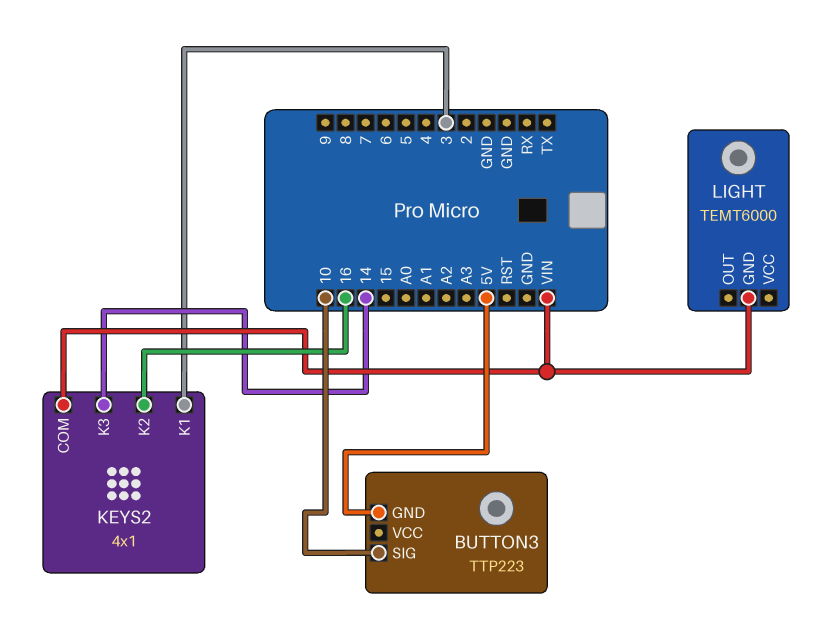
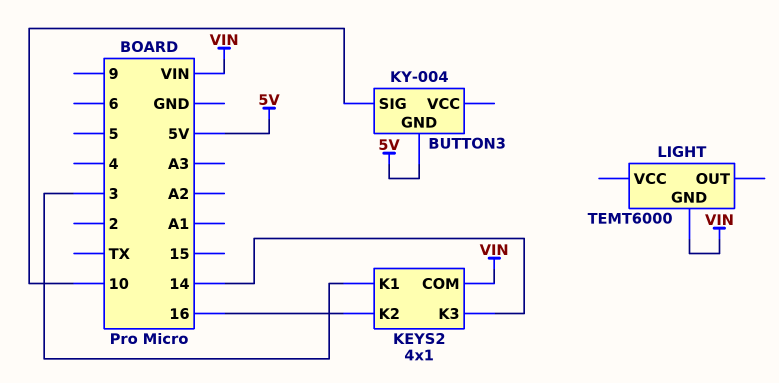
BUTTON3: TTP223 -> KY-004

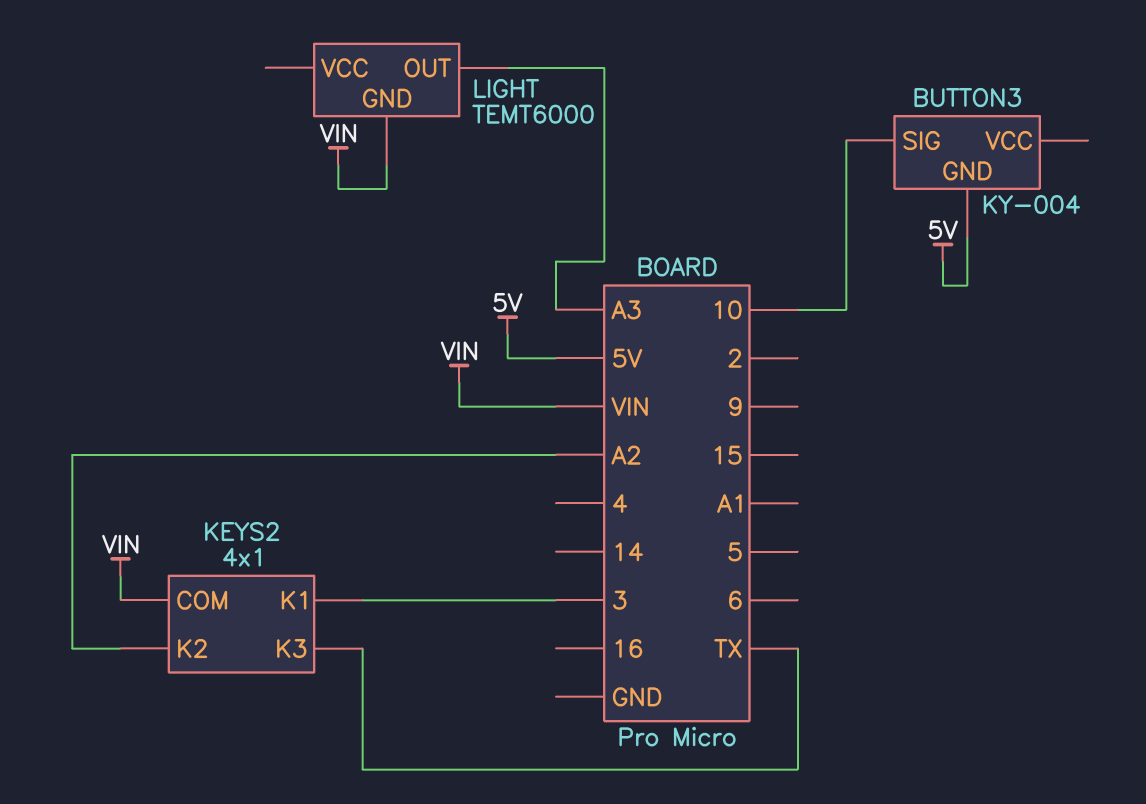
KEYS2 pin K2: 16 -> A2
KEYS2 pin K3: 14 -> TX
LIGHT pin OUT: none -> A3

